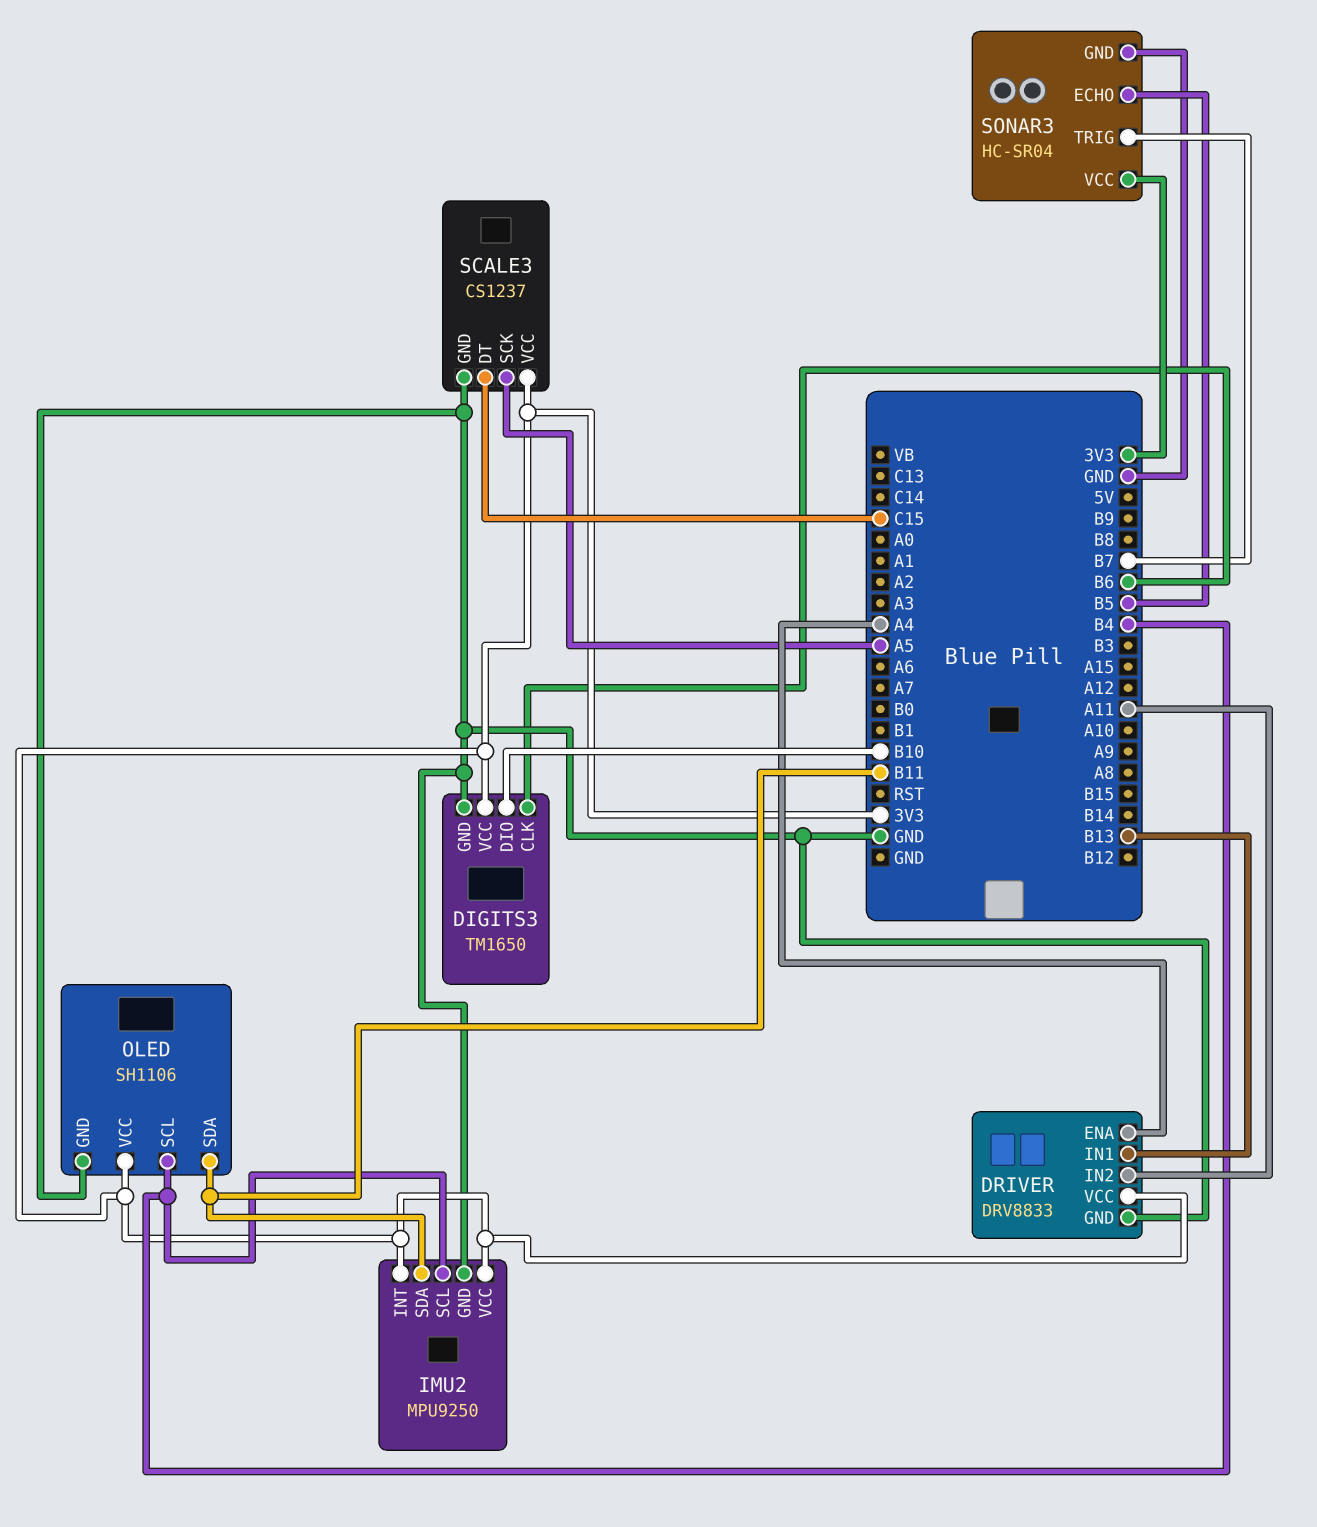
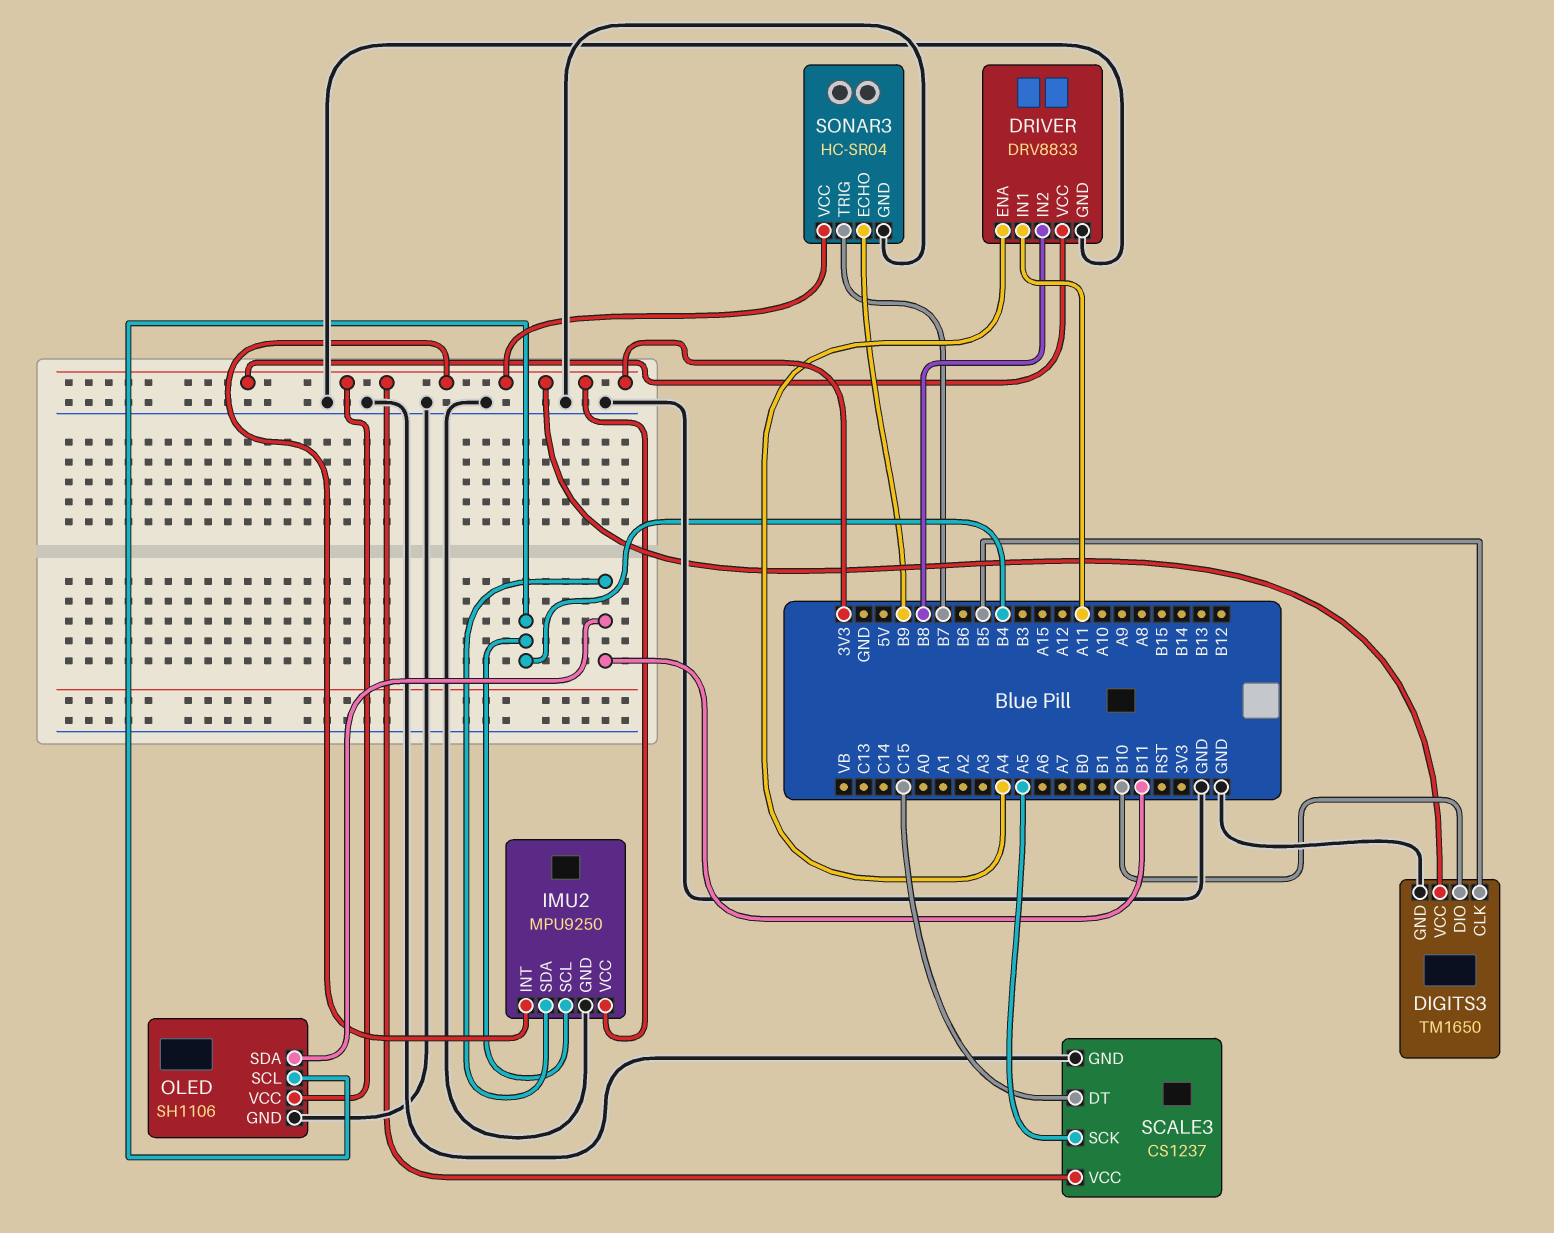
DIGITS3 pin CLK: B6 -> B5
DRIVER pin IN1: B13 -> A11
DRIVER pin IN2: A11 -> B8
SONAR3 pin ECHO: B5 -> B9

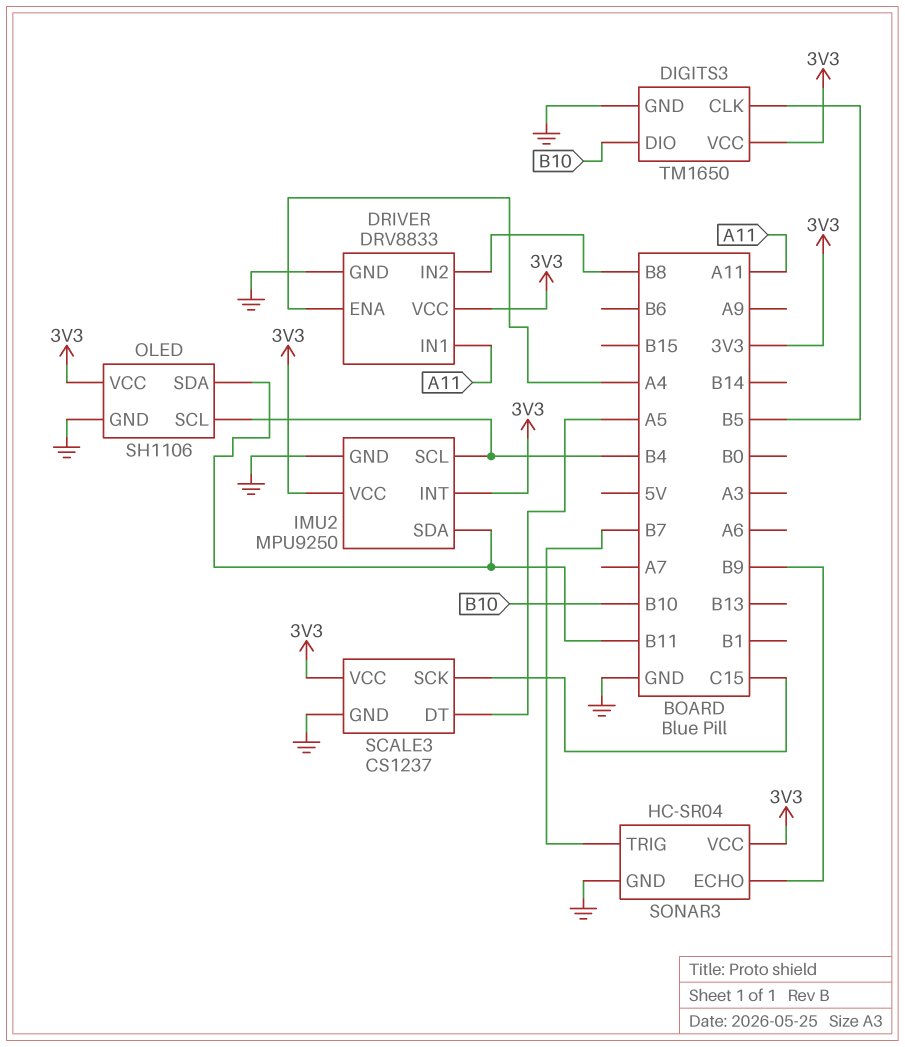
SCALE3 pin DT: C15 -> A5
SCALE3 pin SCK: A5 -> C15

